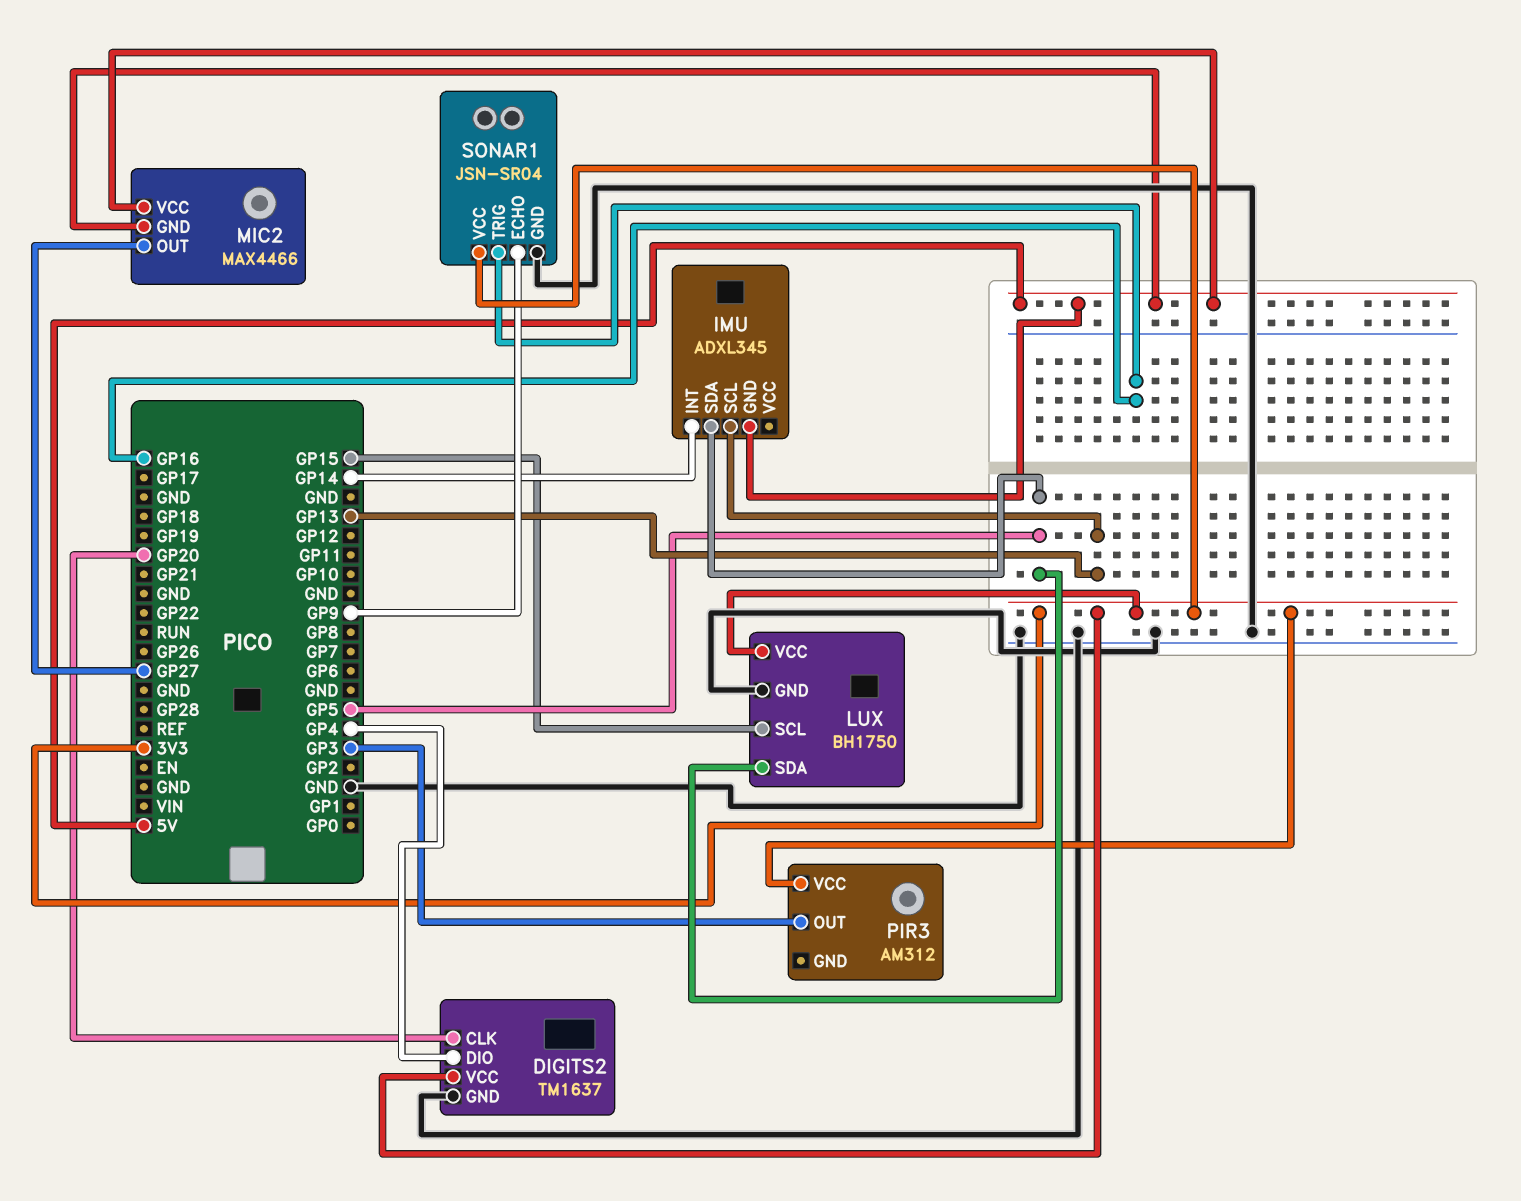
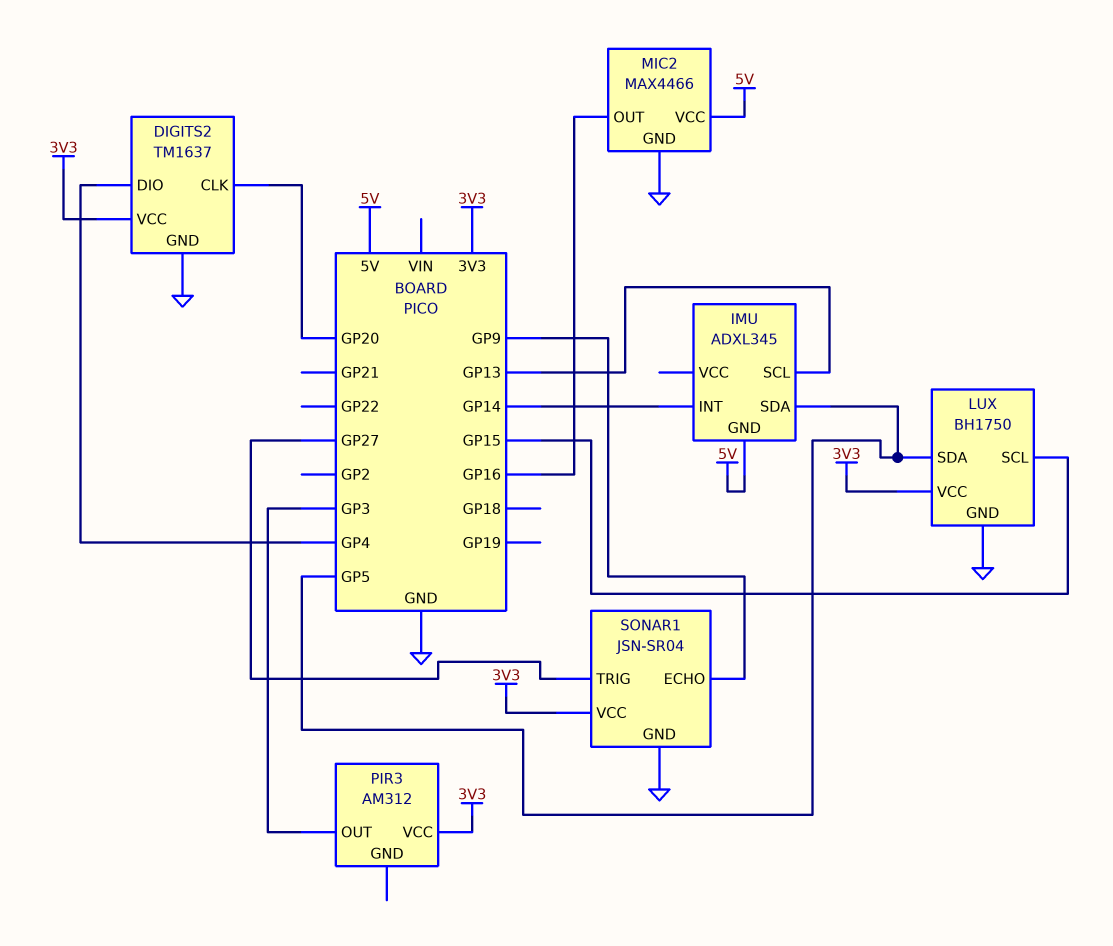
MIC2 pin GND: 5V -> GND
MIC2 pin OUT: GP27 -> GP16
SONAR1 pin TRIG: GP16 -> GP27

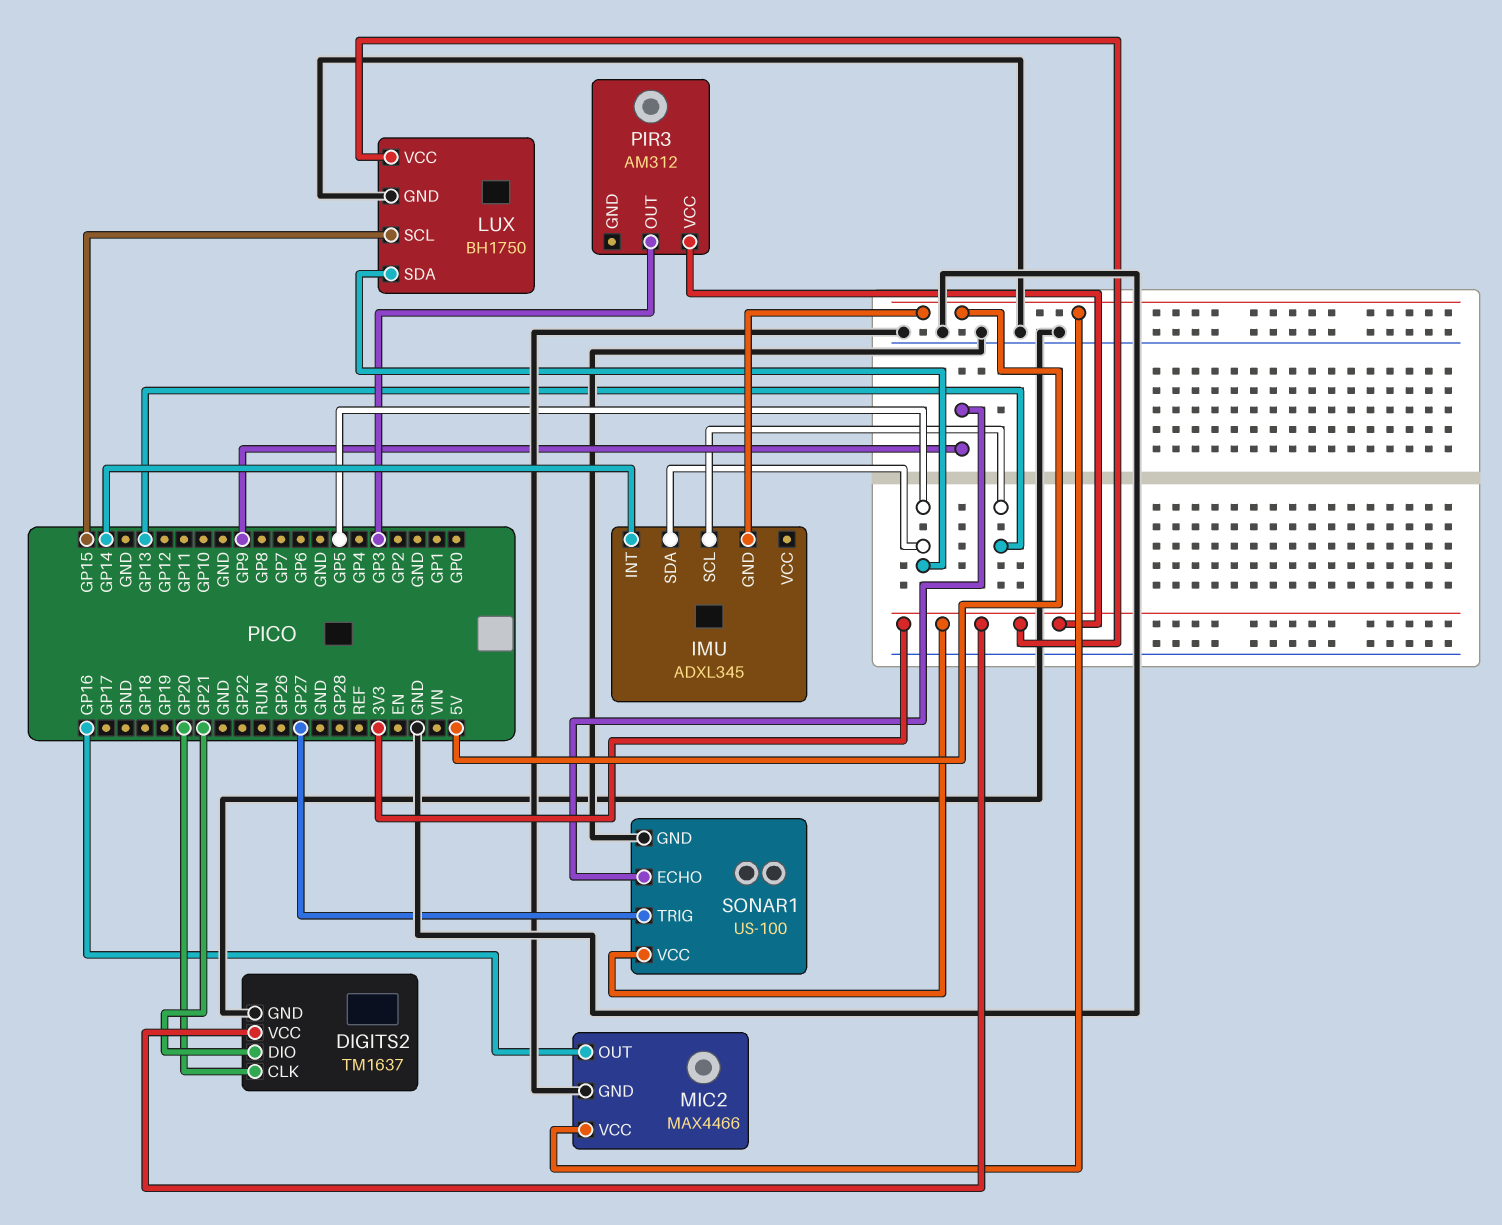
DIGITS2 pin DIO: GP4 -> GP21
SONAR1: JSN-SR04 -> US-100

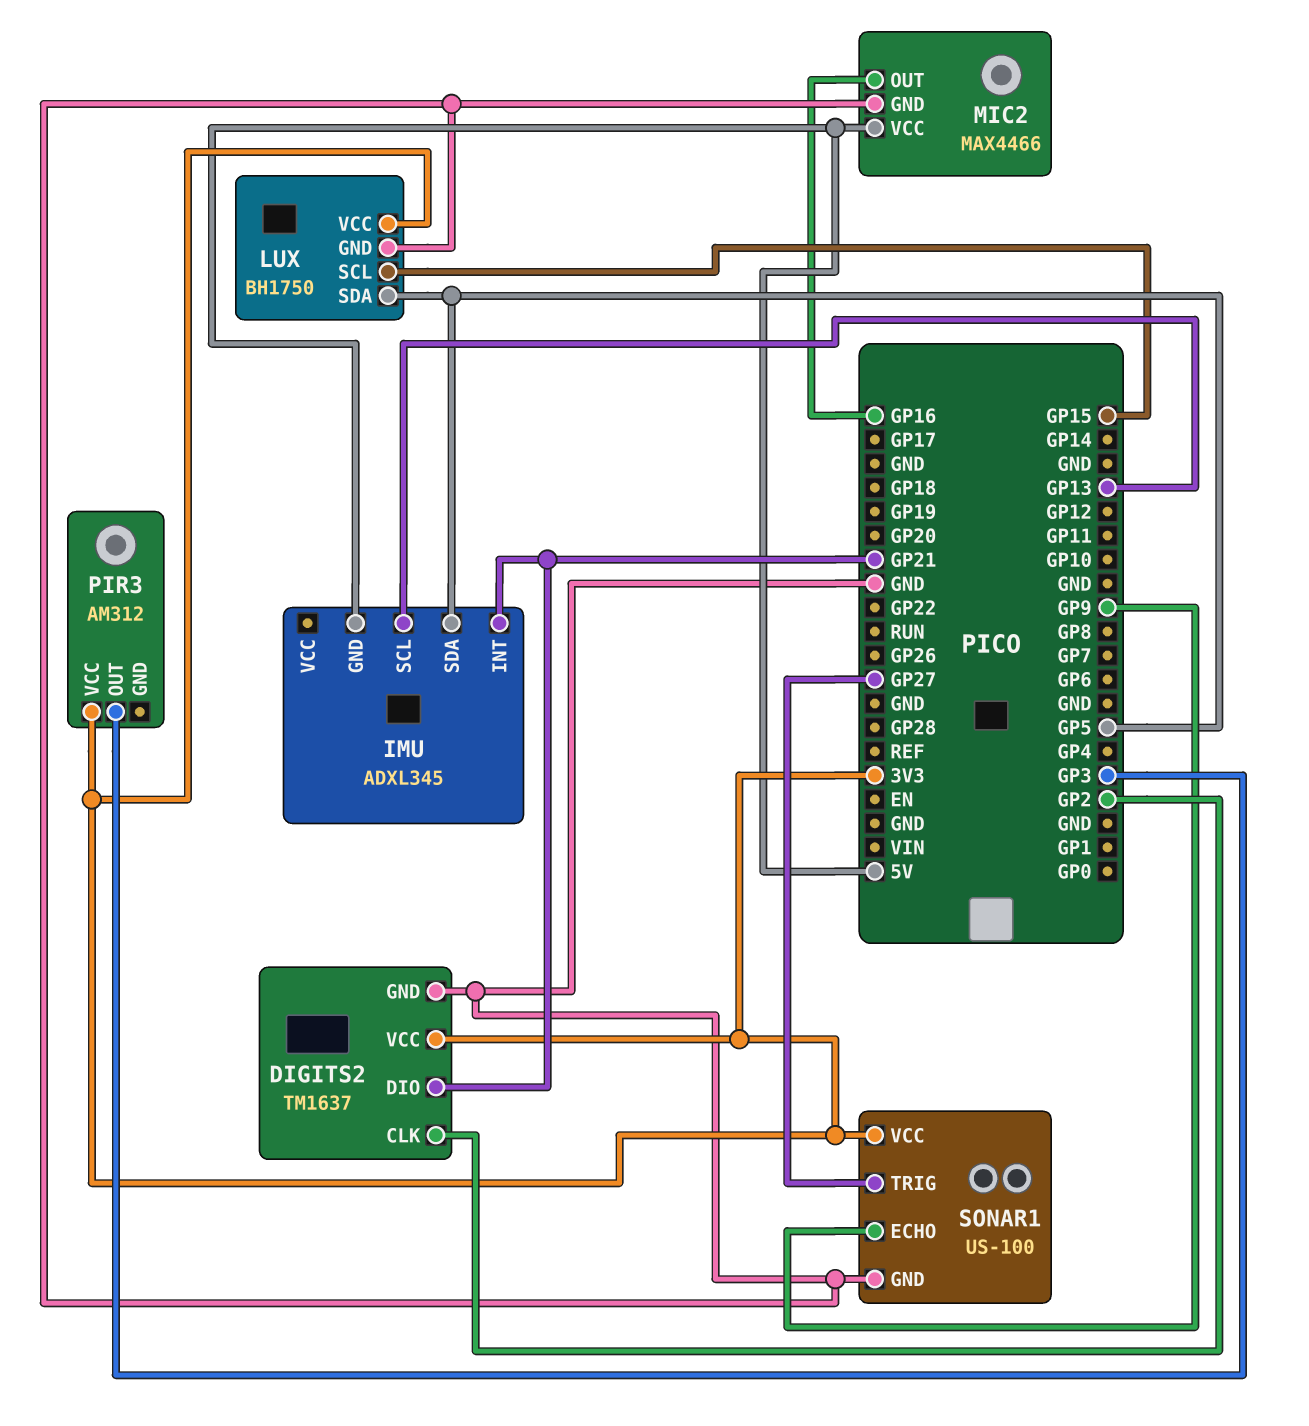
DIGITS2 pin CLK: GP20 -> GP2
IMU pin INT: GP14 -> GP21

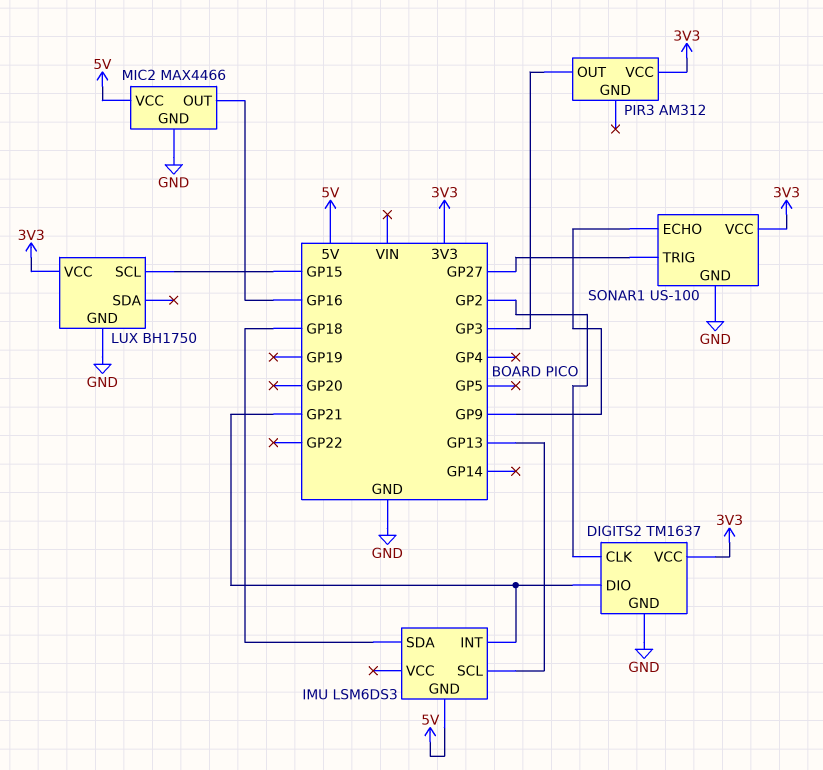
IMU: ADXL345 -> LSM6DS3
IMU pin SDA: GP5 -> GP18
LUX pin SDA: GP5 -> none

